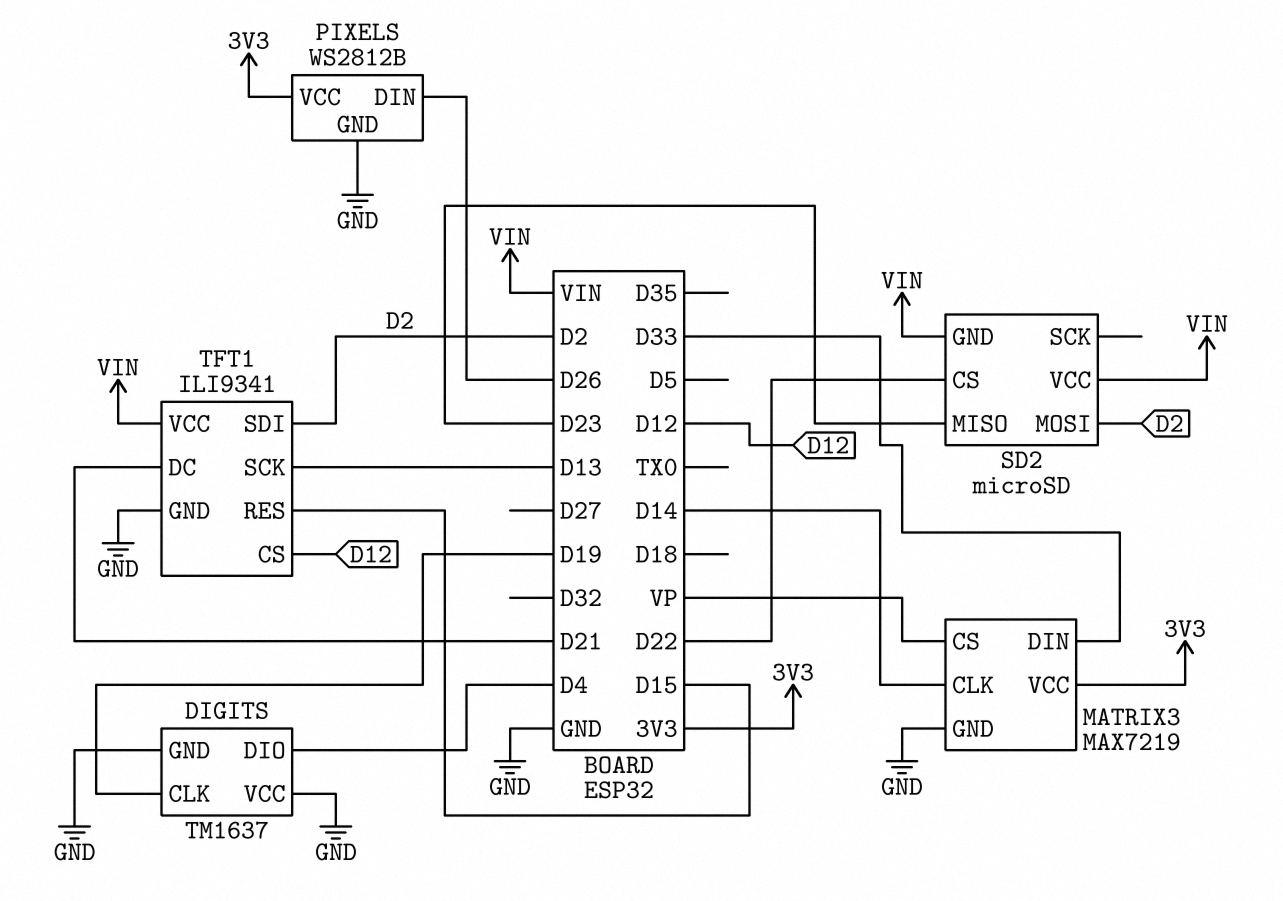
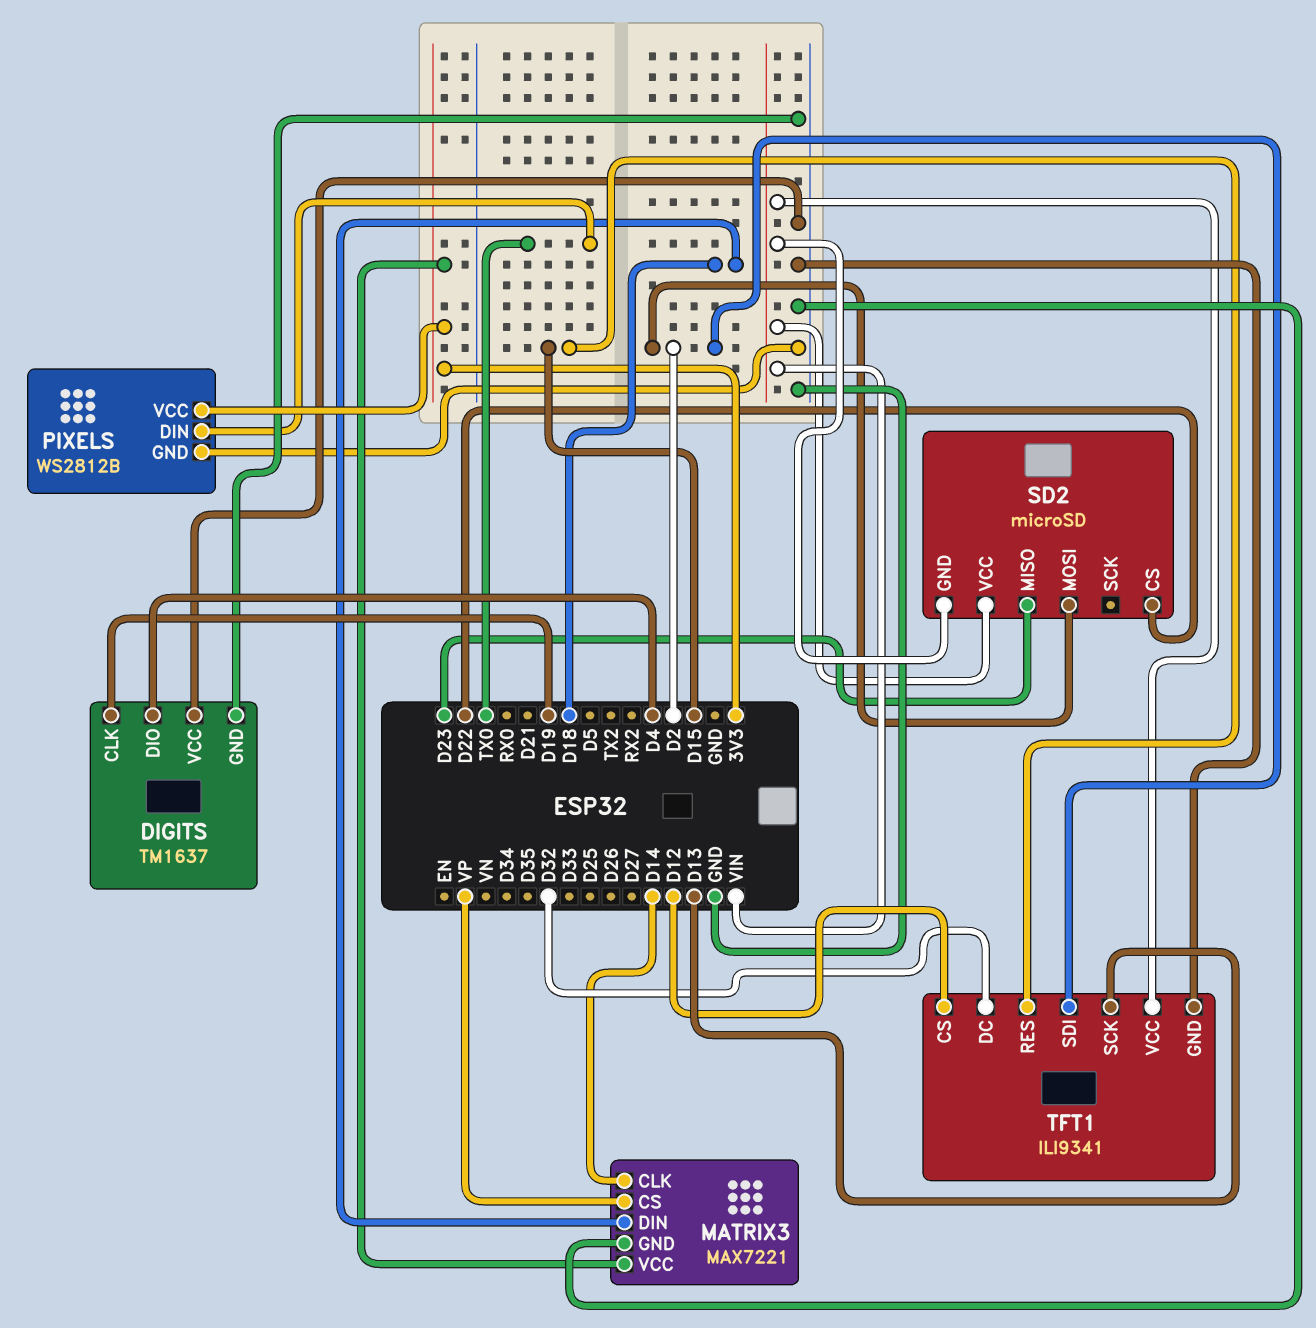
MATRIX3: MAX7219 -> MAX7221
MATRIX3 pin DIN: D33 -> D18
PIXELS pin DIN: D26 -> TX0
TFT1 pin DC: D21 -> D32

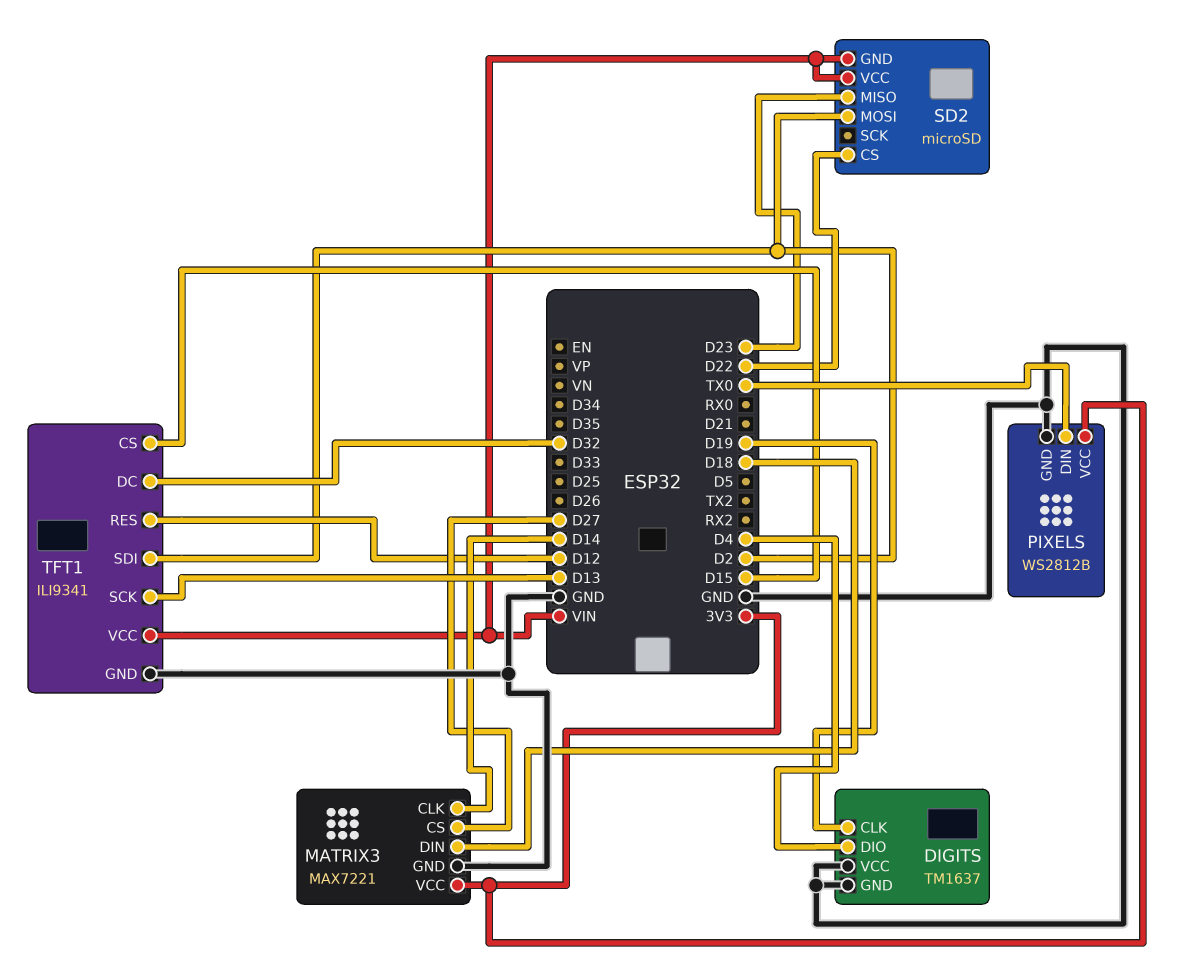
MATRIX3 pin CS: VP -> D27
TFT1 pin CS: D12 -> D15
TFT1 pin RES: D15 -> D12

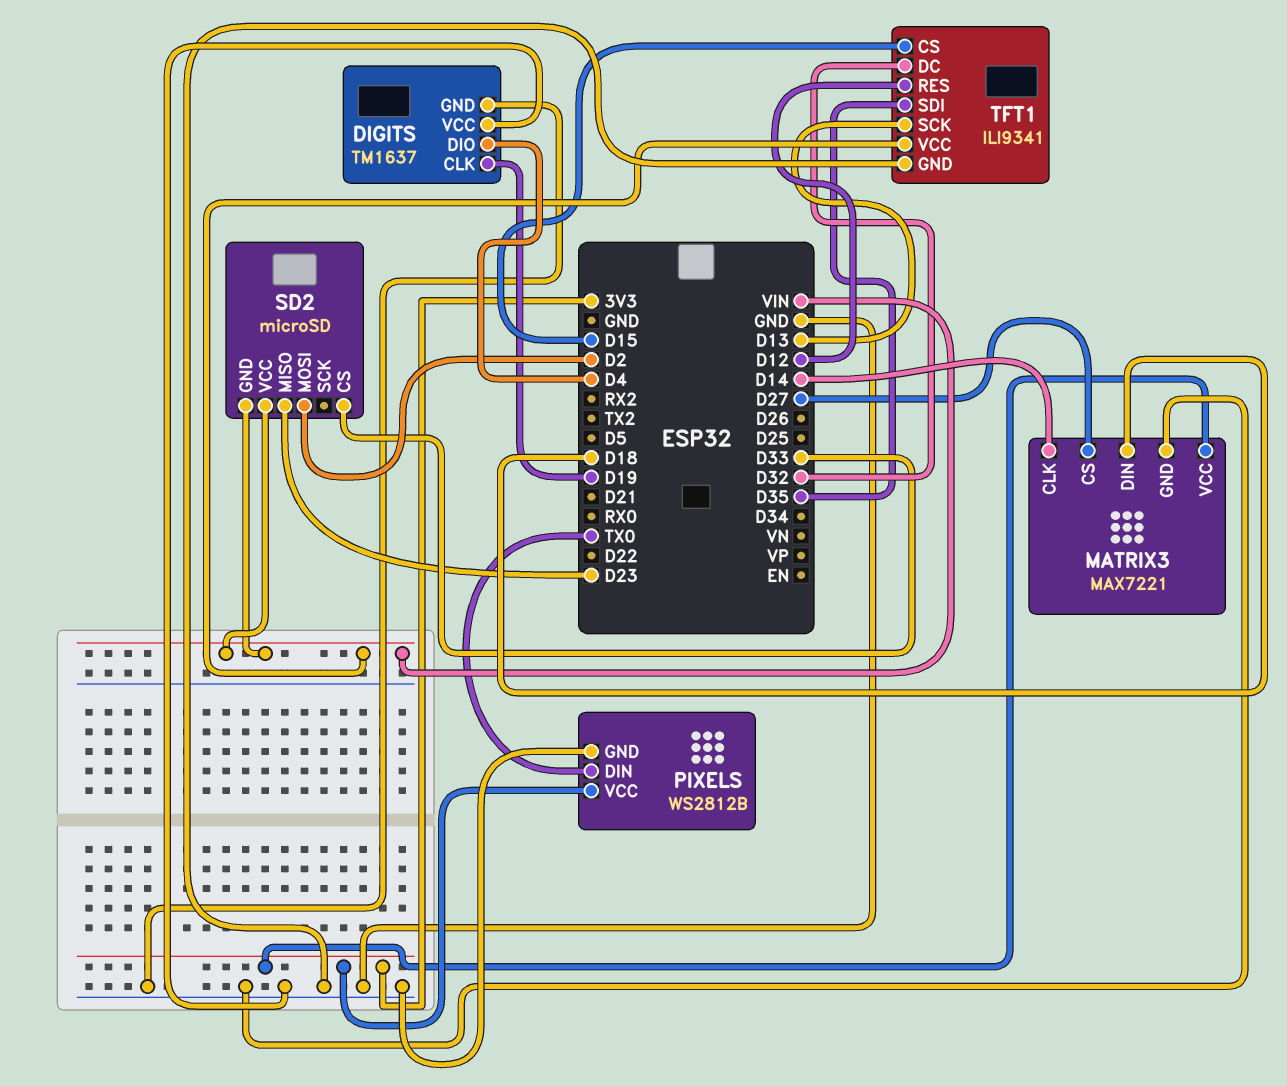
SD2 pin CS: D22 -> D33
TFT1 pin SDI: D2 -> D35

